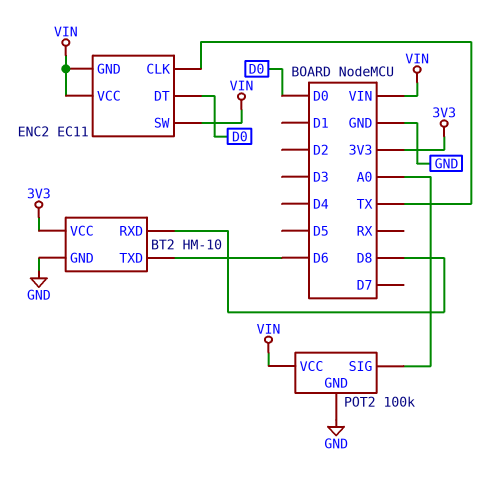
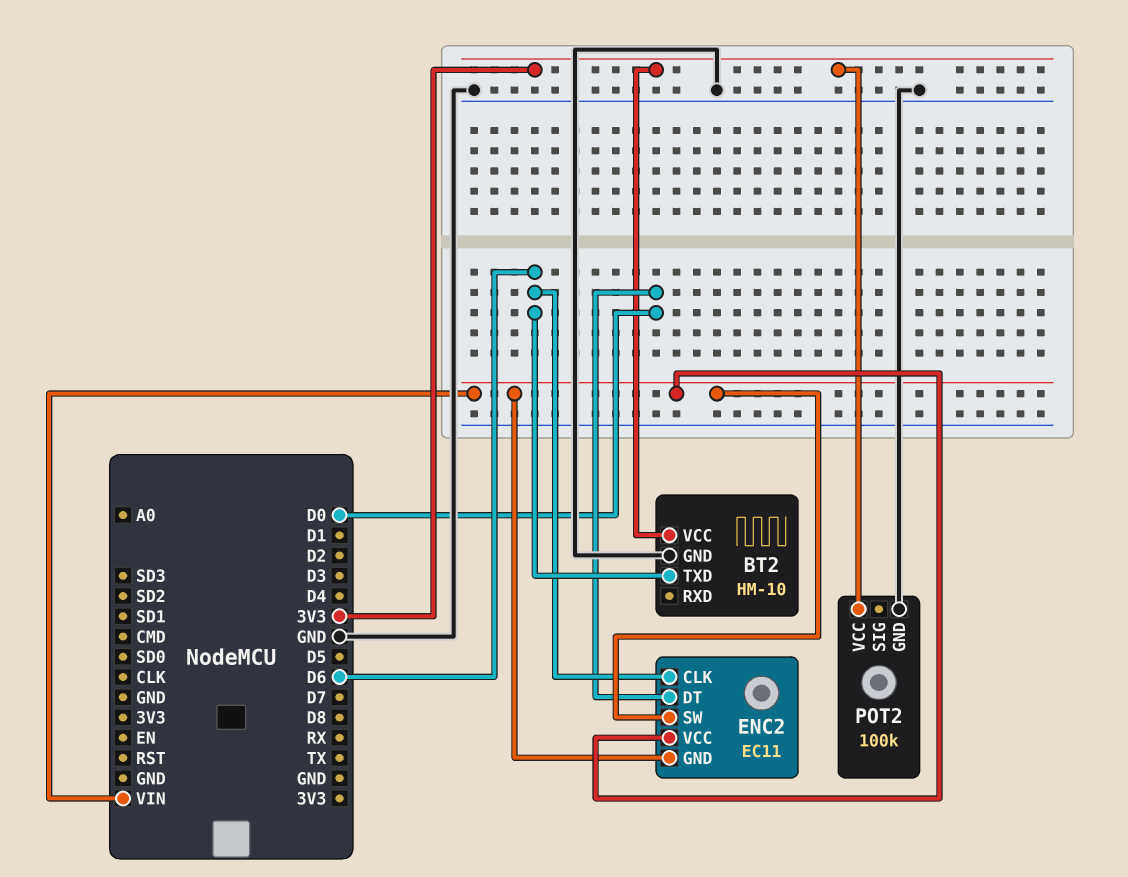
BT2 pin RXD: D8 -> none
ENC2 pin CLK: TX -> D6
POT2 pin SIG: A0 -> none
POT2 pin VCC: VIN -> 3V3

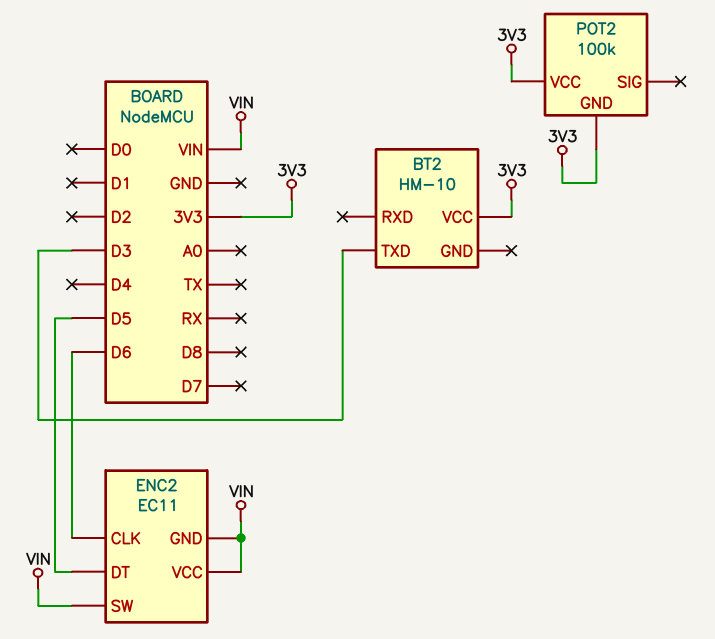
BT2 pin GND: GND -> none
BT2 pin TXD: D6 -> D3
ENC2 pin DT: D0 -> D5
POT2 pin GND: GND -> 3V3

